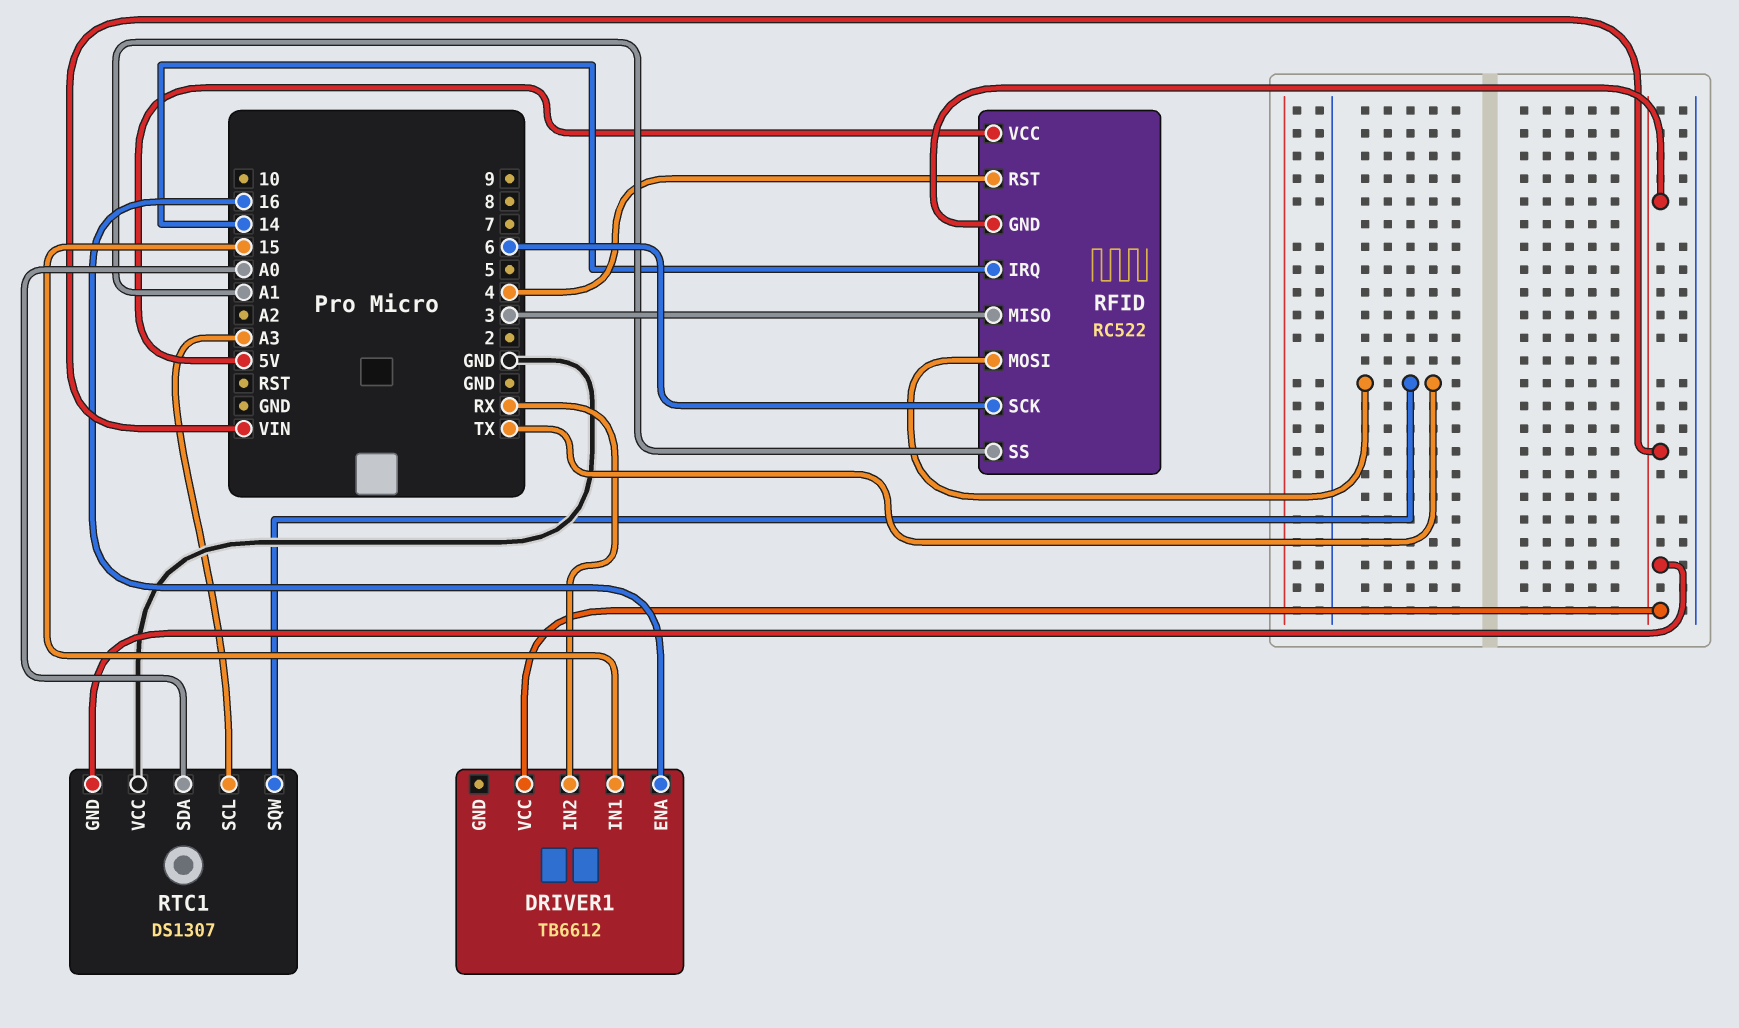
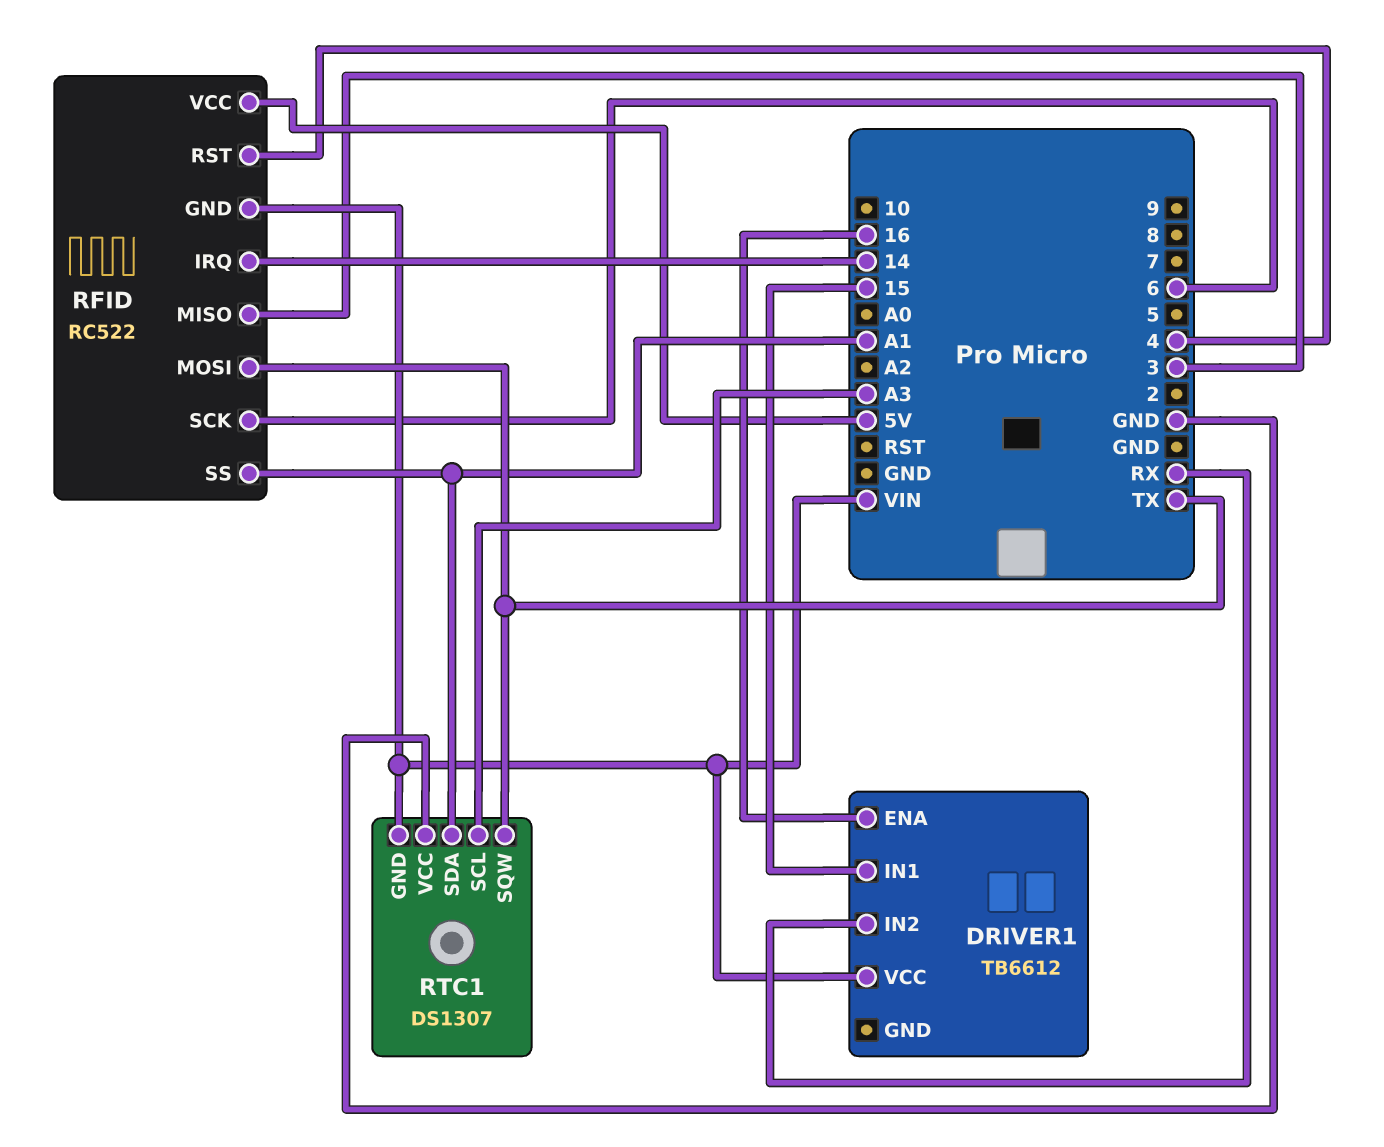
RTC1 pin SDA: A0 -> A1

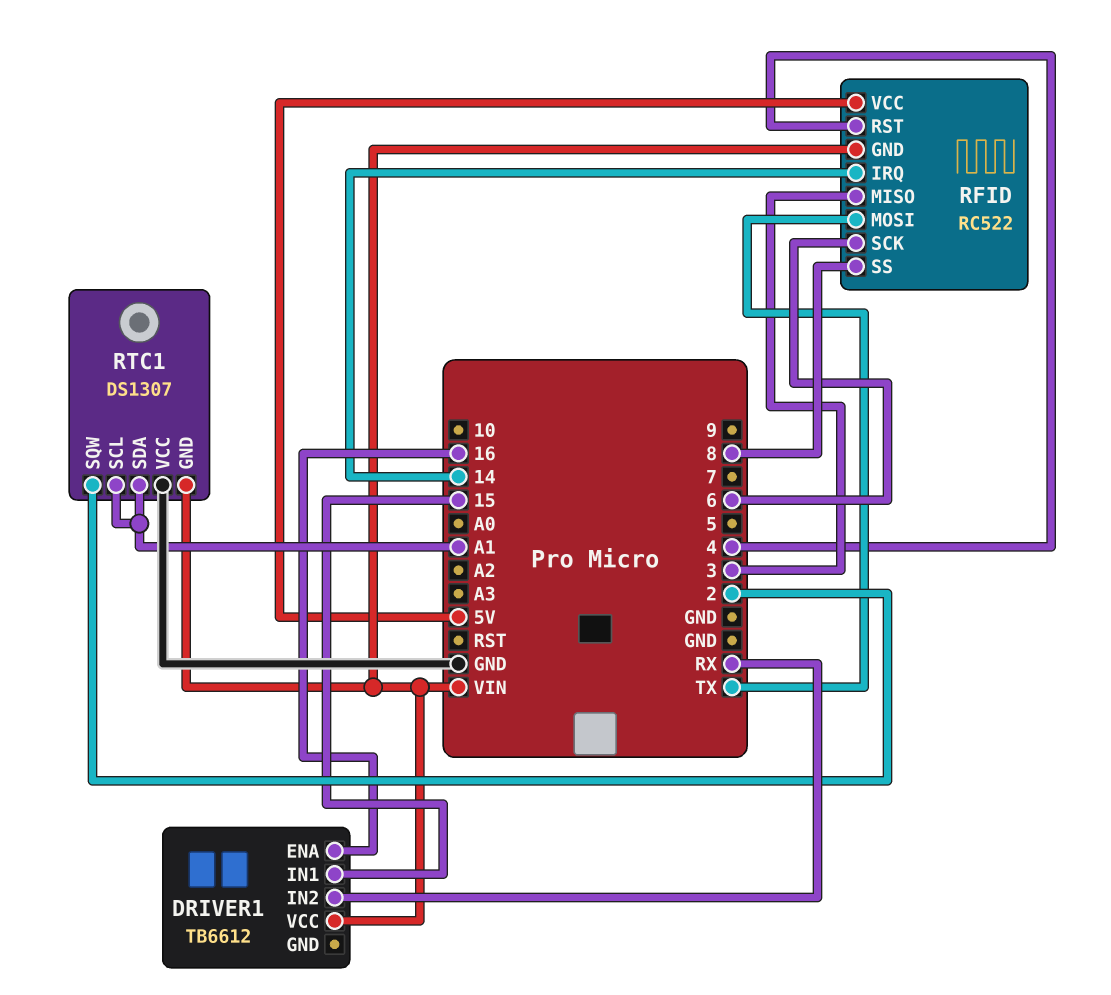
RFID pin SS: A1 -> 8
RTC1 pin SCL: A3 -> A1
RTC1 pin SQW: TX -> 2

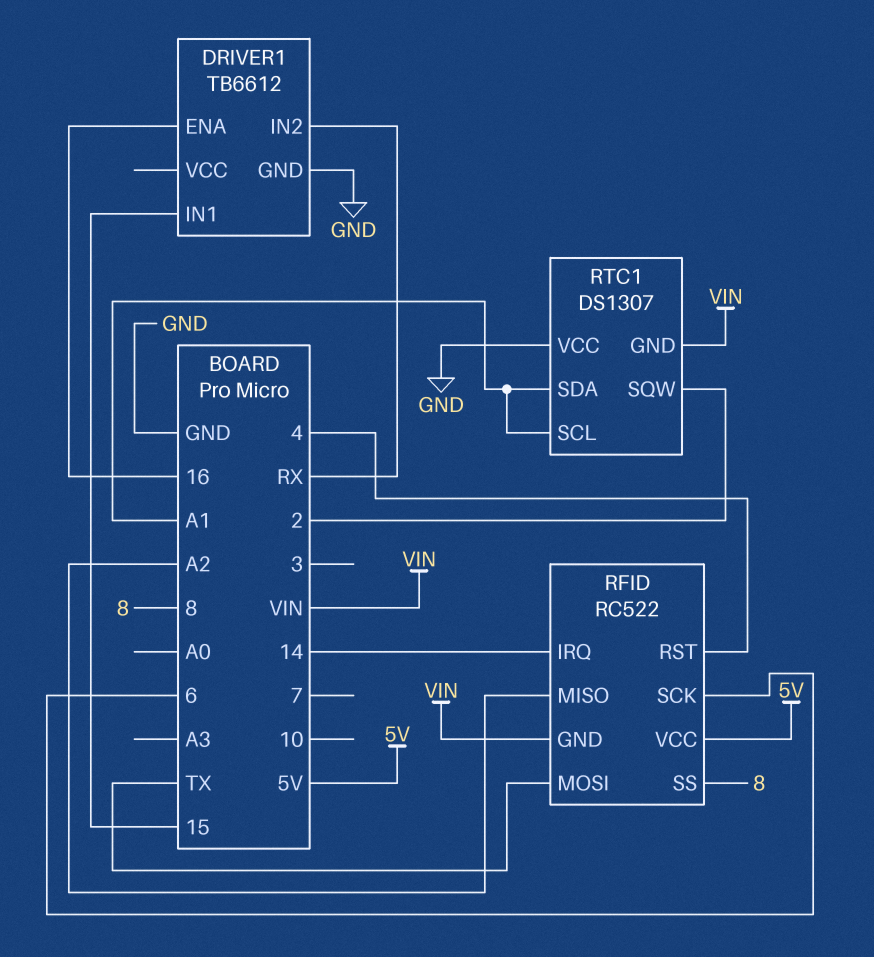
DRIVER1 pin GND: none -> GND
DRIVER1 pin VCC: VIN -> none
RFID pin MISO: 3 -> A2

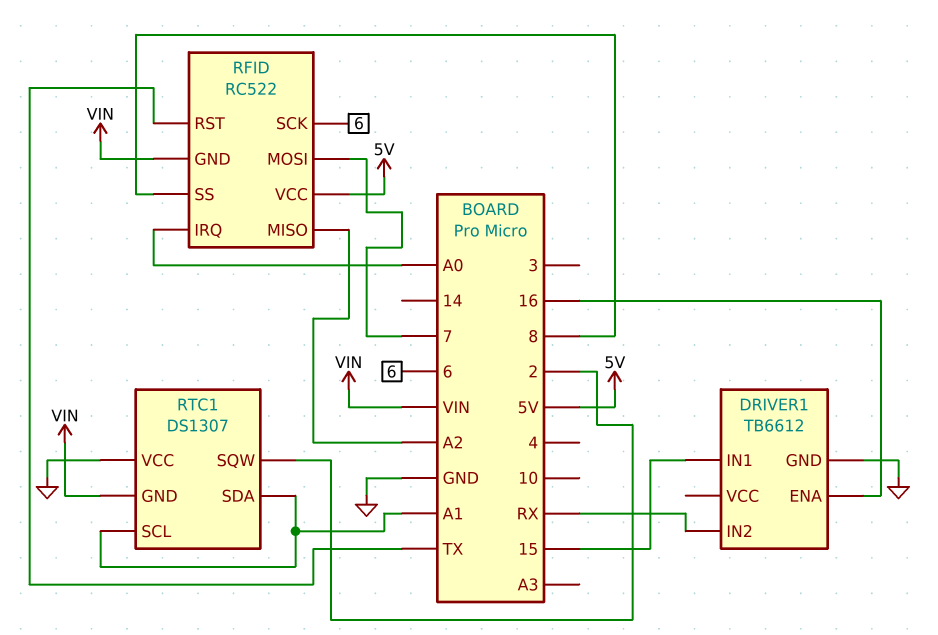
RFID pin IRQ: 14 -> A0
RFID pin MOSI: TX -> 7
RFID pin RST: 4 -> TX

